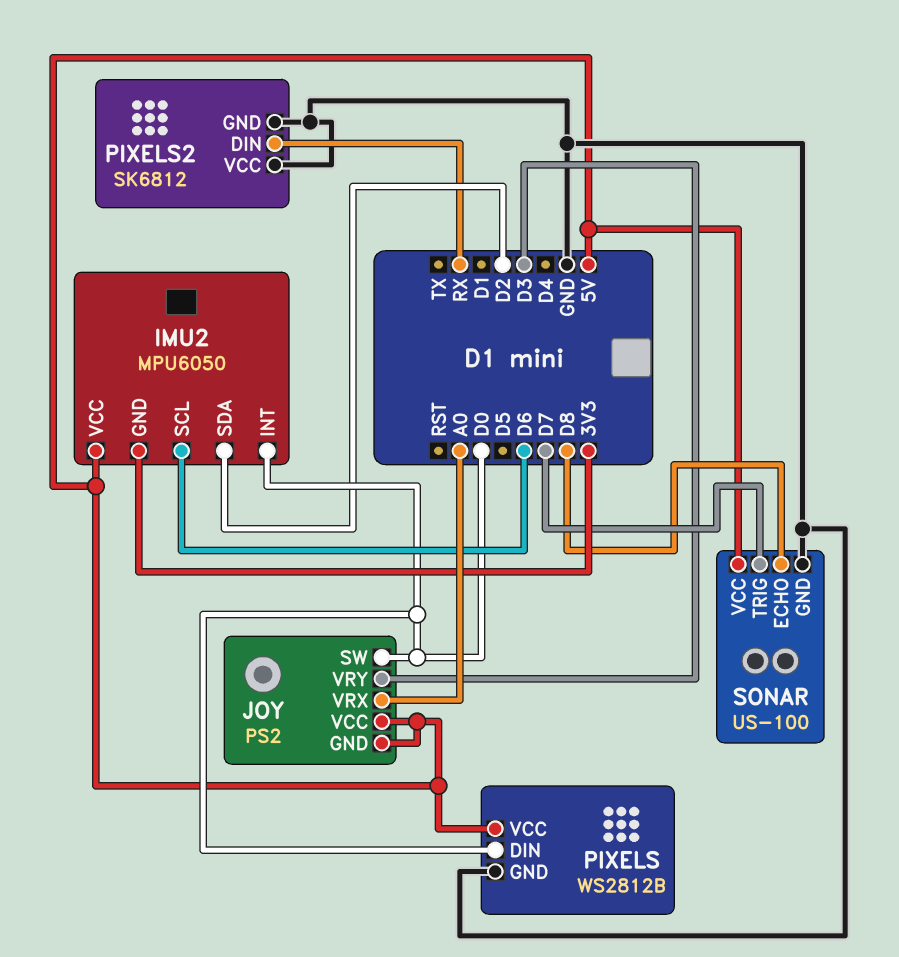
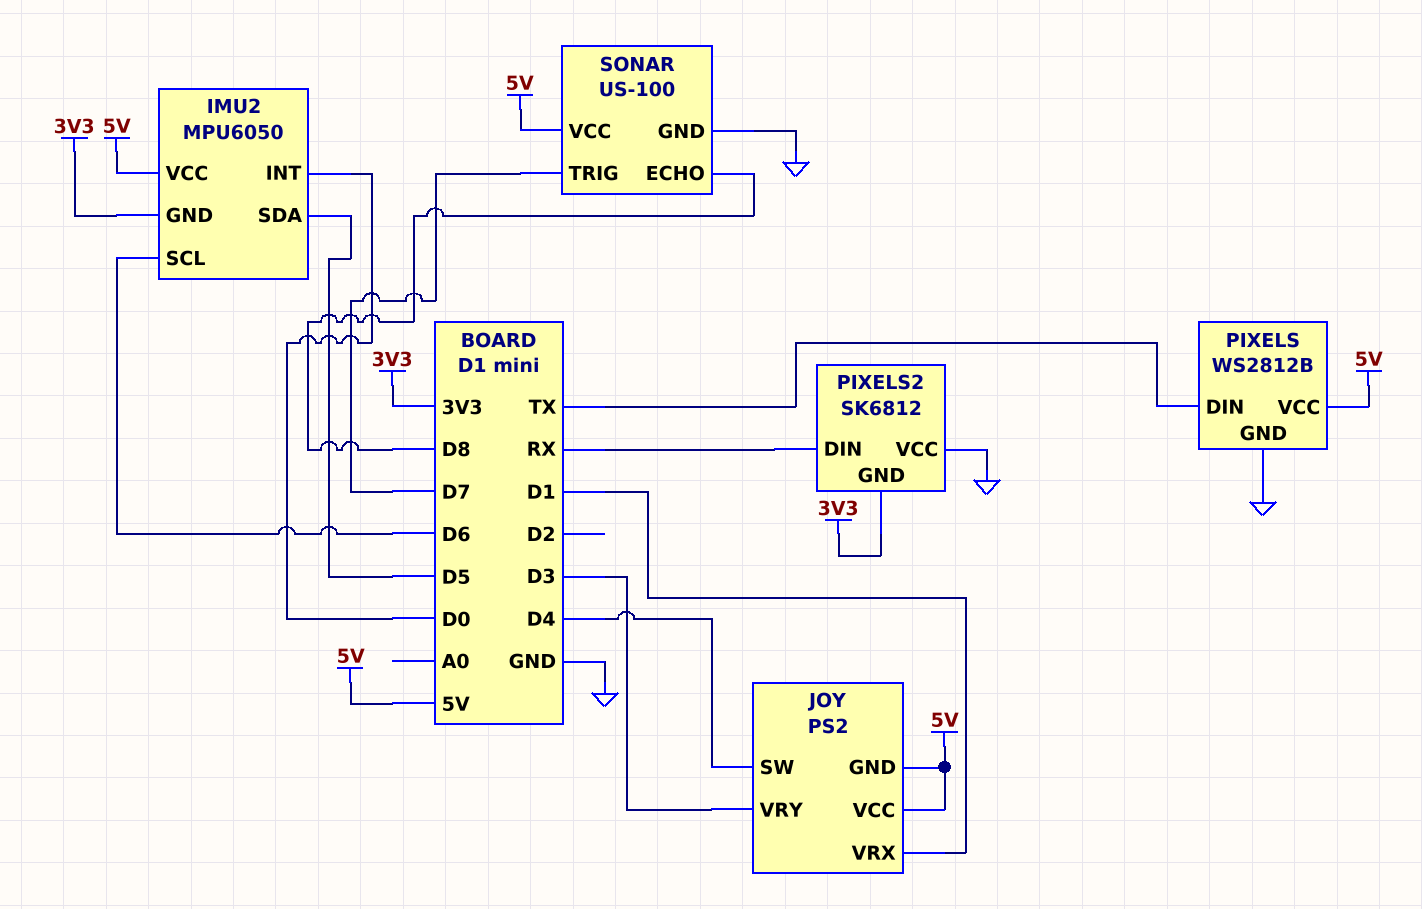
IMU2 pin SDA: D2 -> D5
JOY pin SW: D0 -> D4
JOY pin VRX: A0 -> D1
PIXELS pin DIN: D0 -> TX
PIXELS2 pin GND: GND -> 3V3

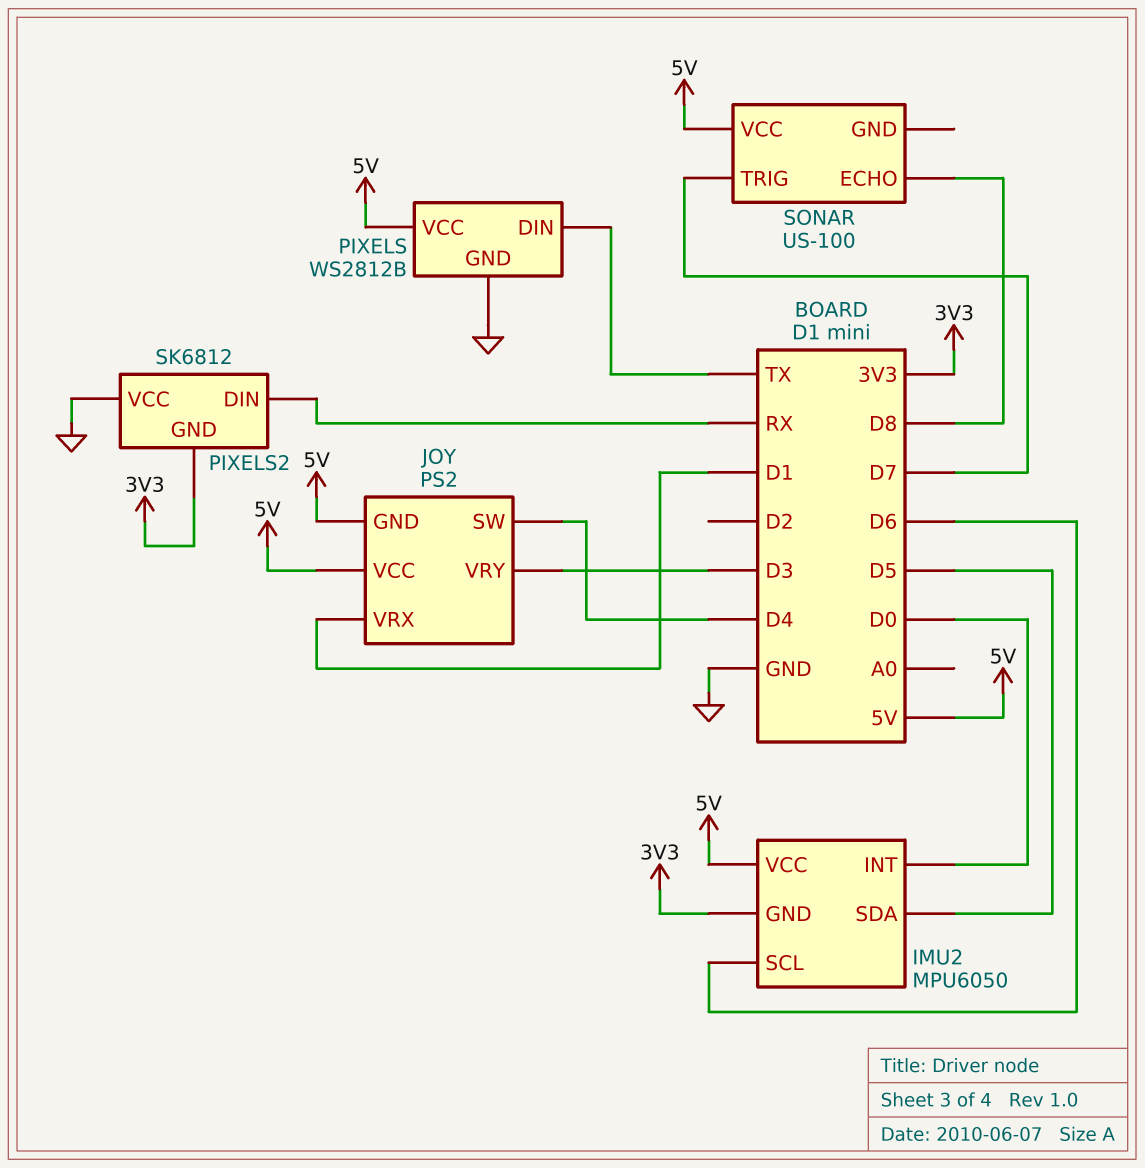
SONAR pin GND: GND -> none

